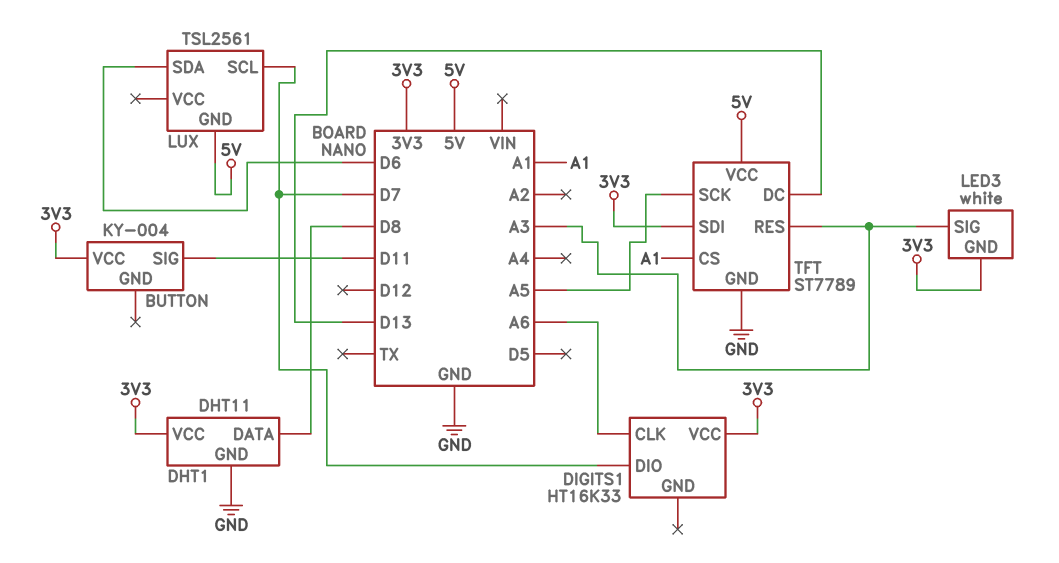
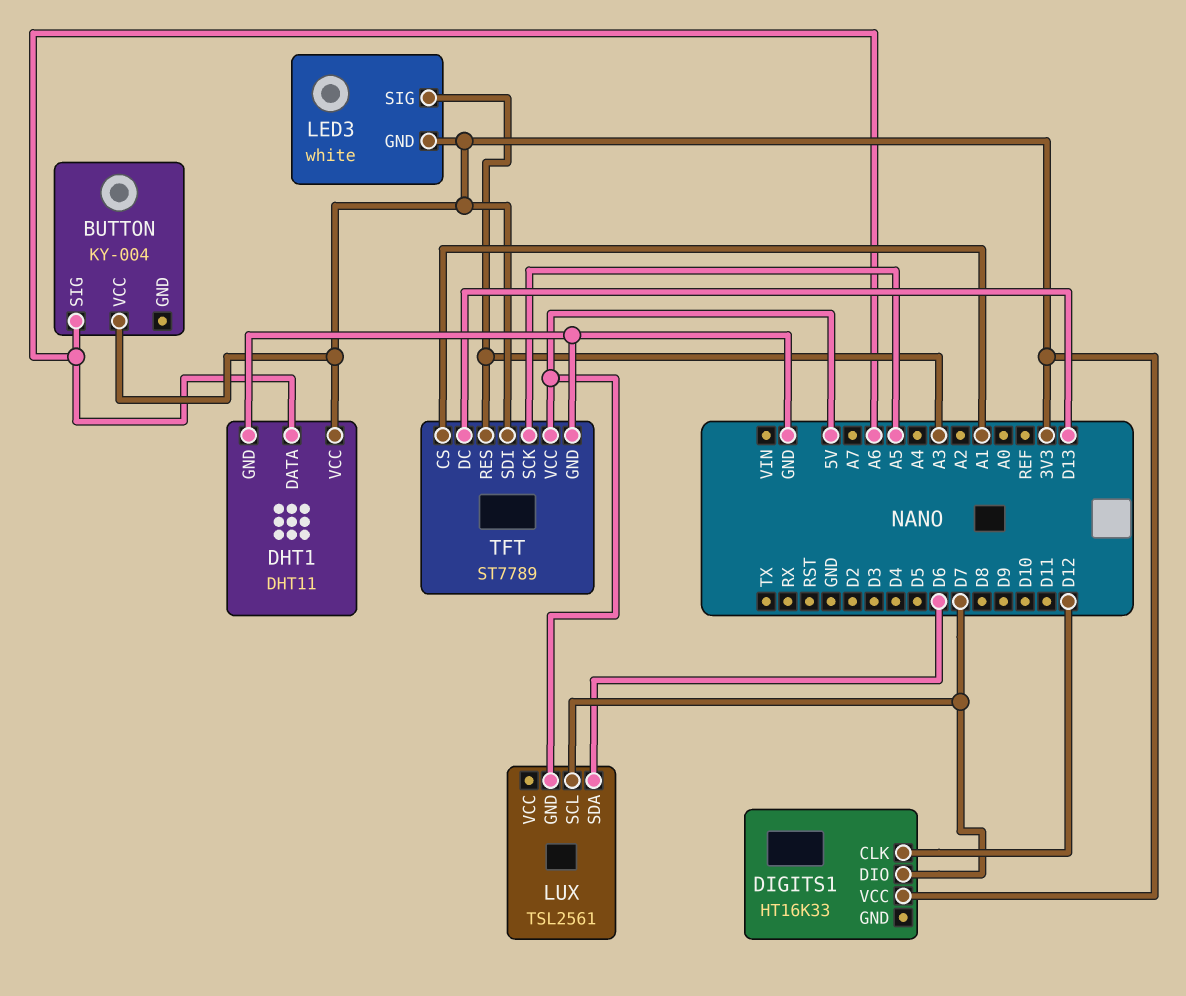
BUTTON pin SIG: D11 -> A6
DHT1 pin DATA: D8 -> A6
DIGITS1 pin CLK: A6 -> D12

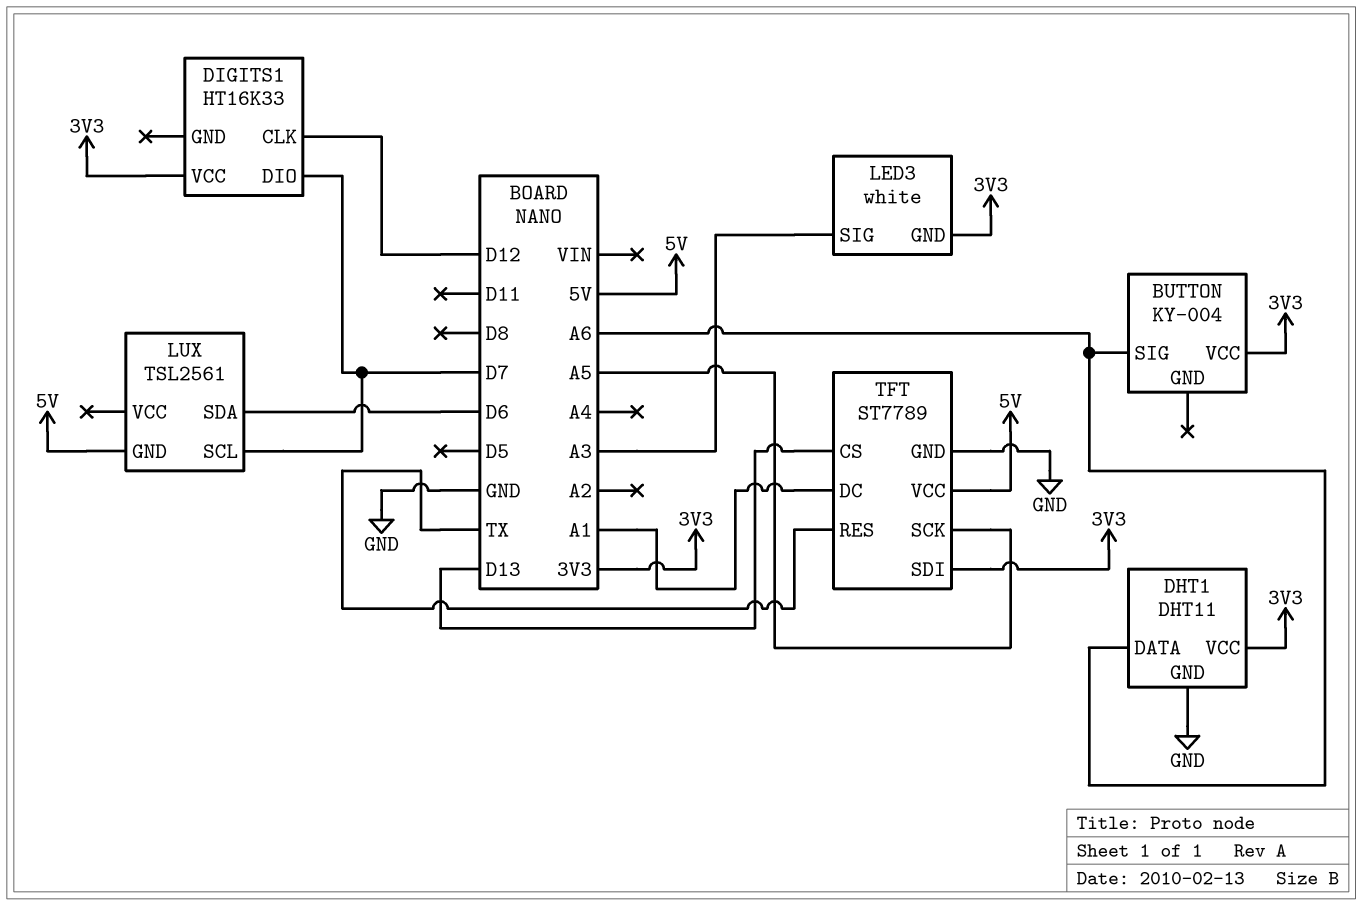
TFT pin CS: A1 -> D13
TFT pin DC: D13 -> A1
TFT pin RES: A3 -> TX

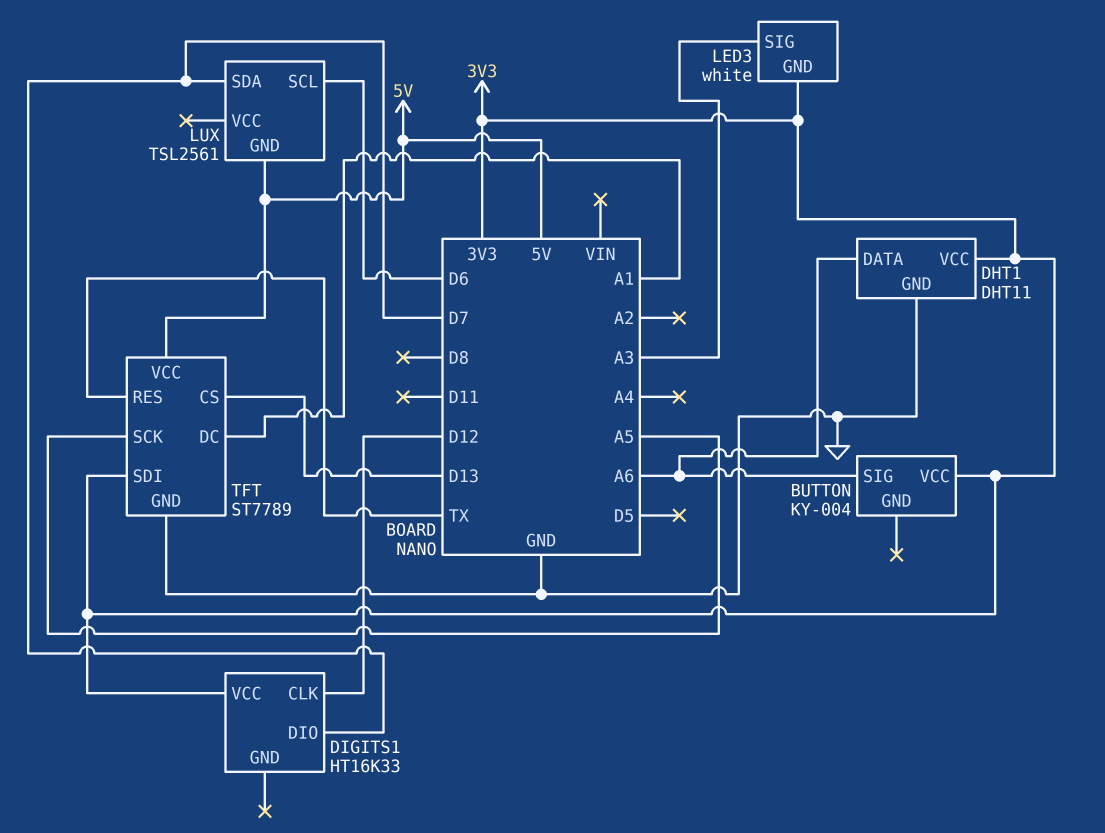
LUX pin SCL: D7 -> D6
LUX pin SDA: D6 -> D7

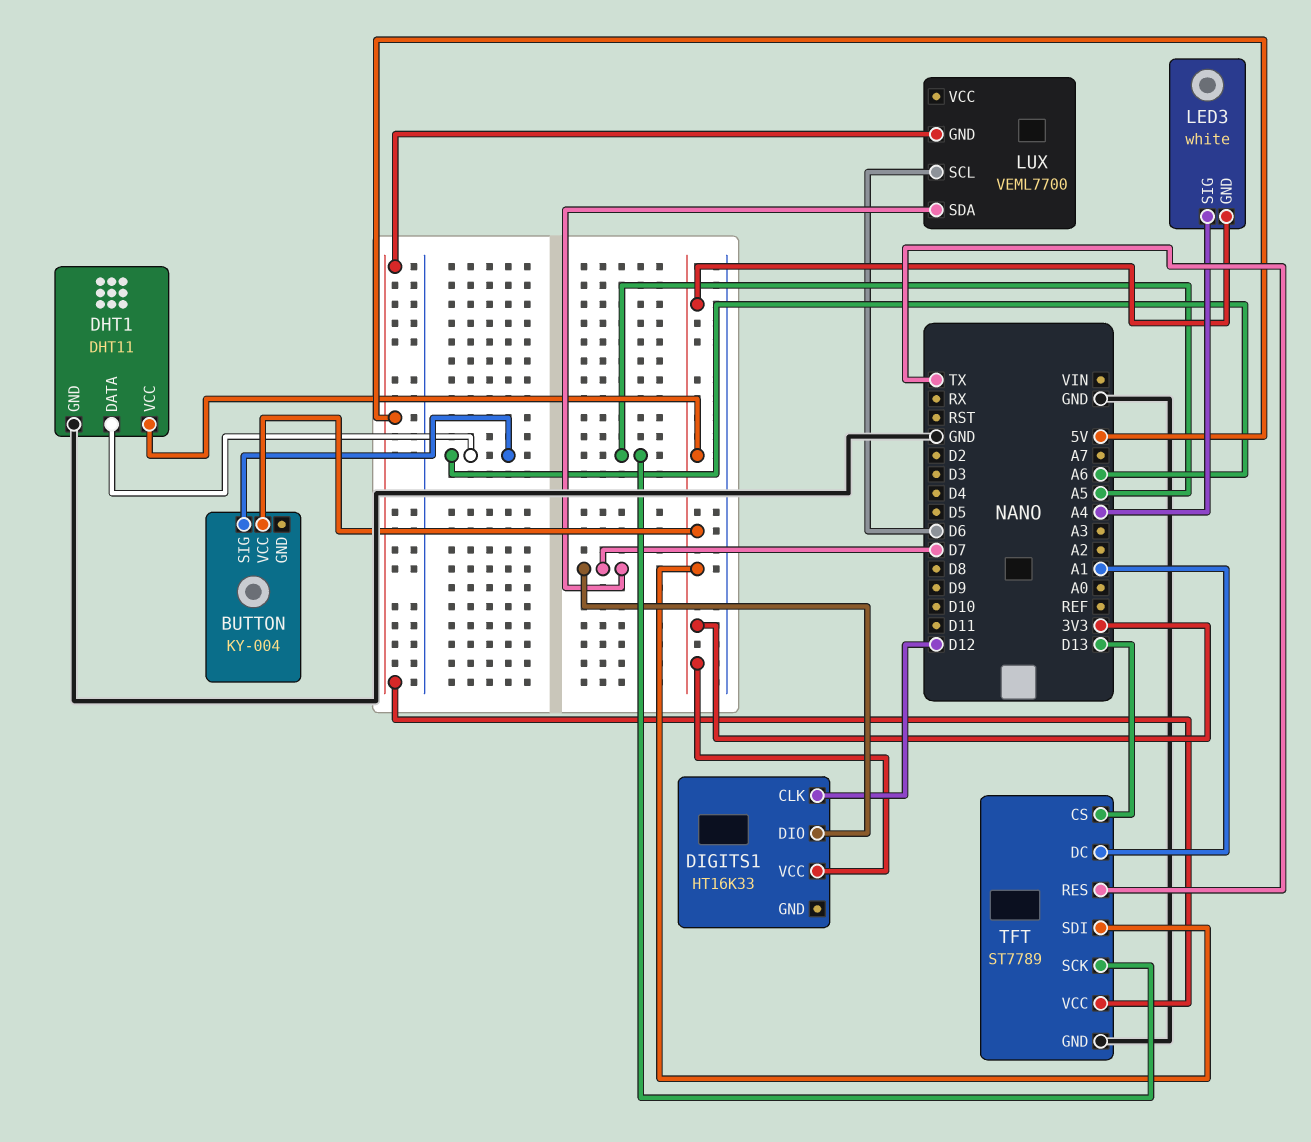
LED3 pin SIG: A3 -> A4
LUX: TSL2561 -> VEML7700

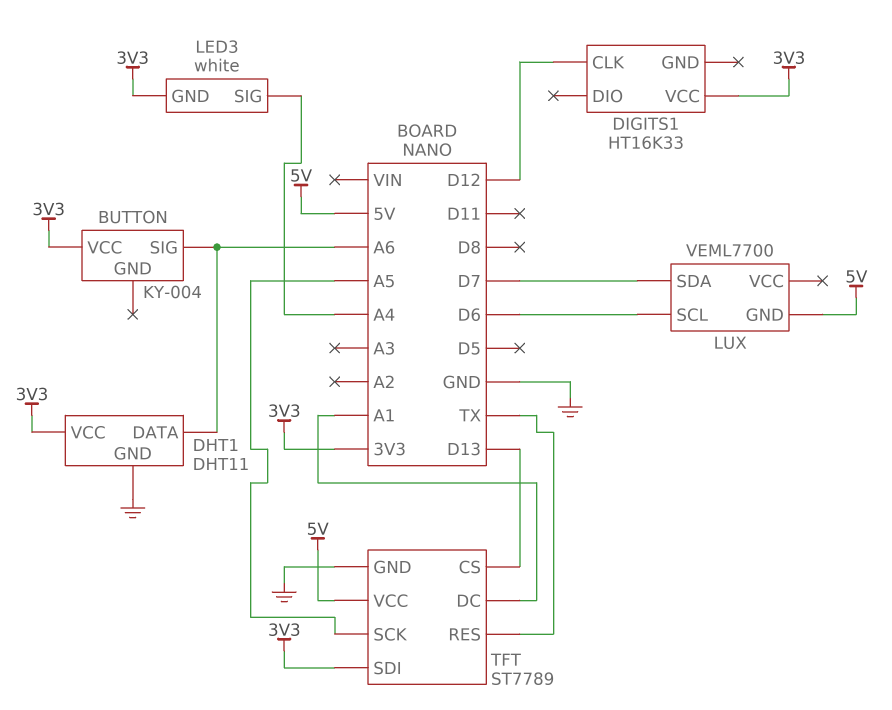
DIGITS1 pin DIO: D7 -> none

